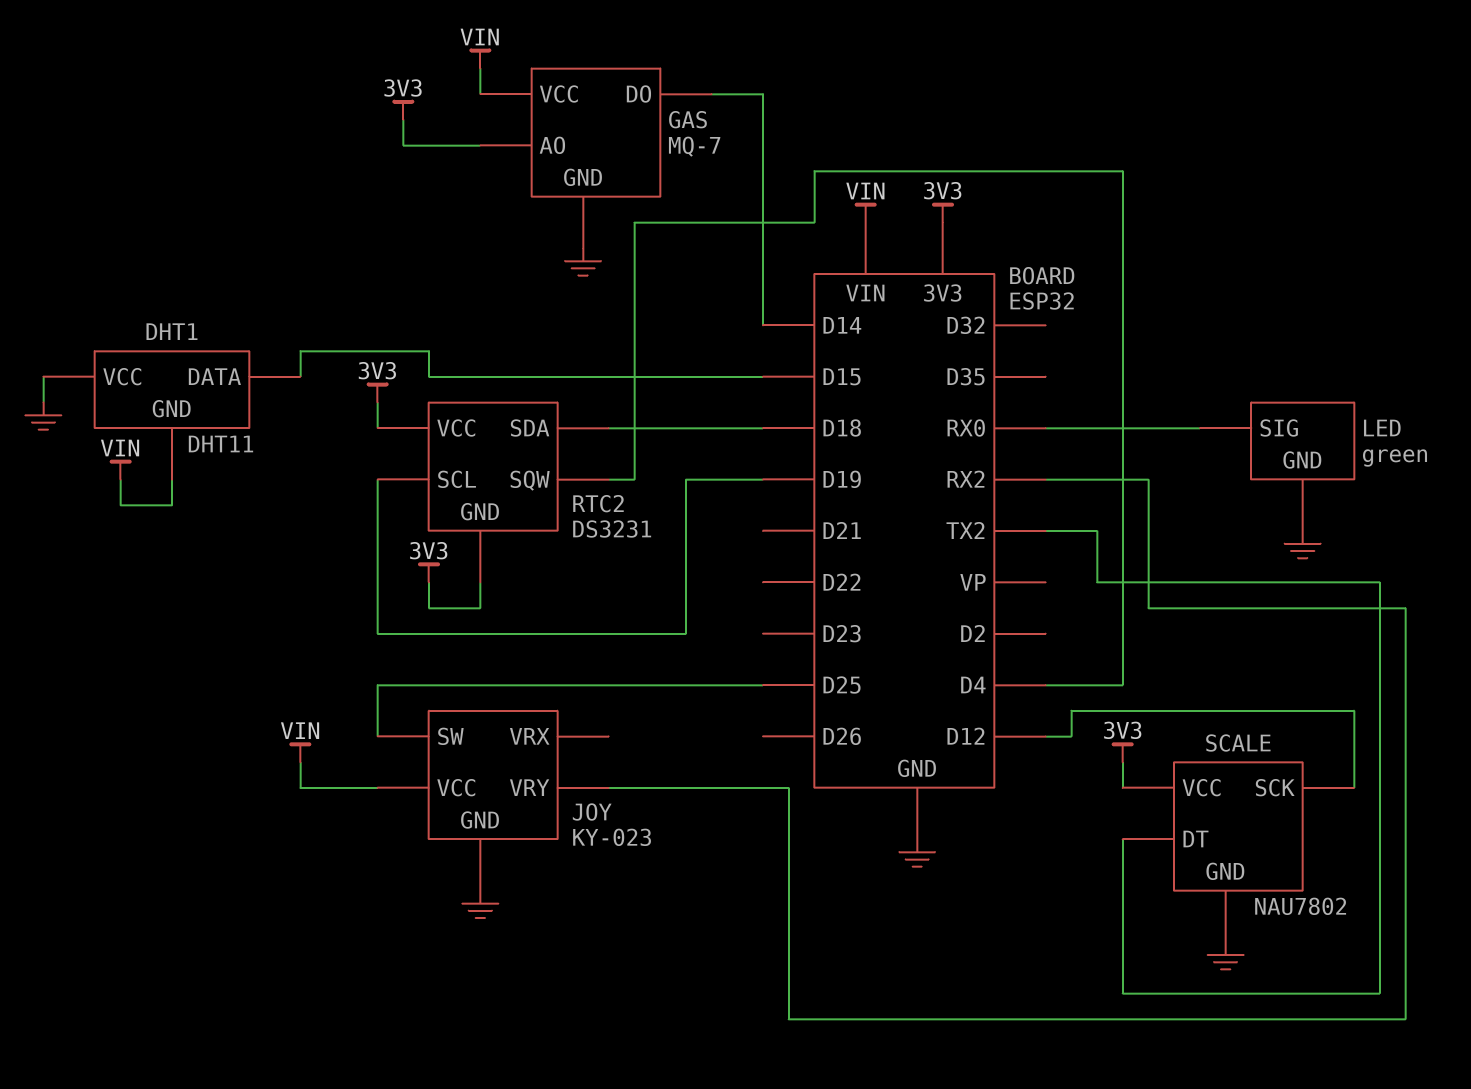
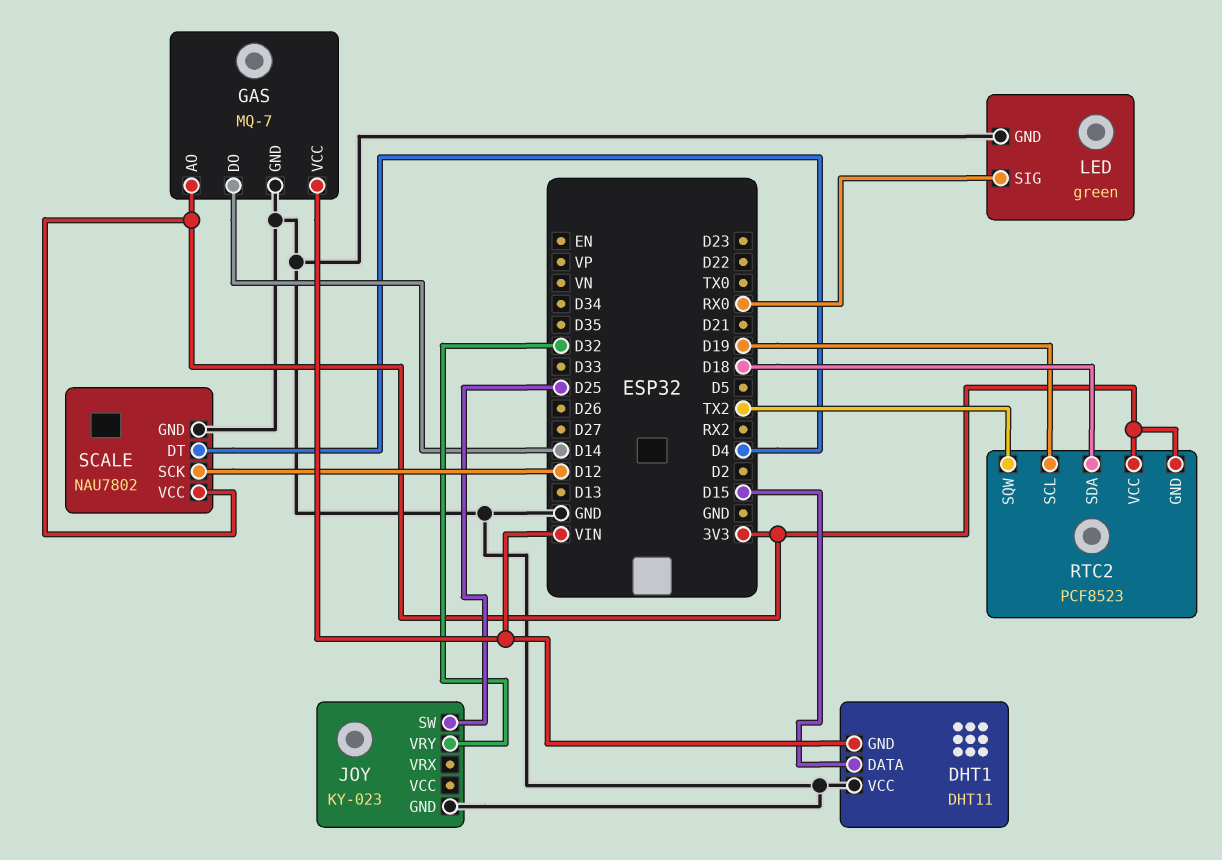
JOY pin VCC: VIN -> none
JOY pin VRY: RX2 -> D32
RTC2: DS3231 -> PCF8523
RTC2 pin SQW: D4 -> TX2
SCALE pin DT: TX2 -> D4

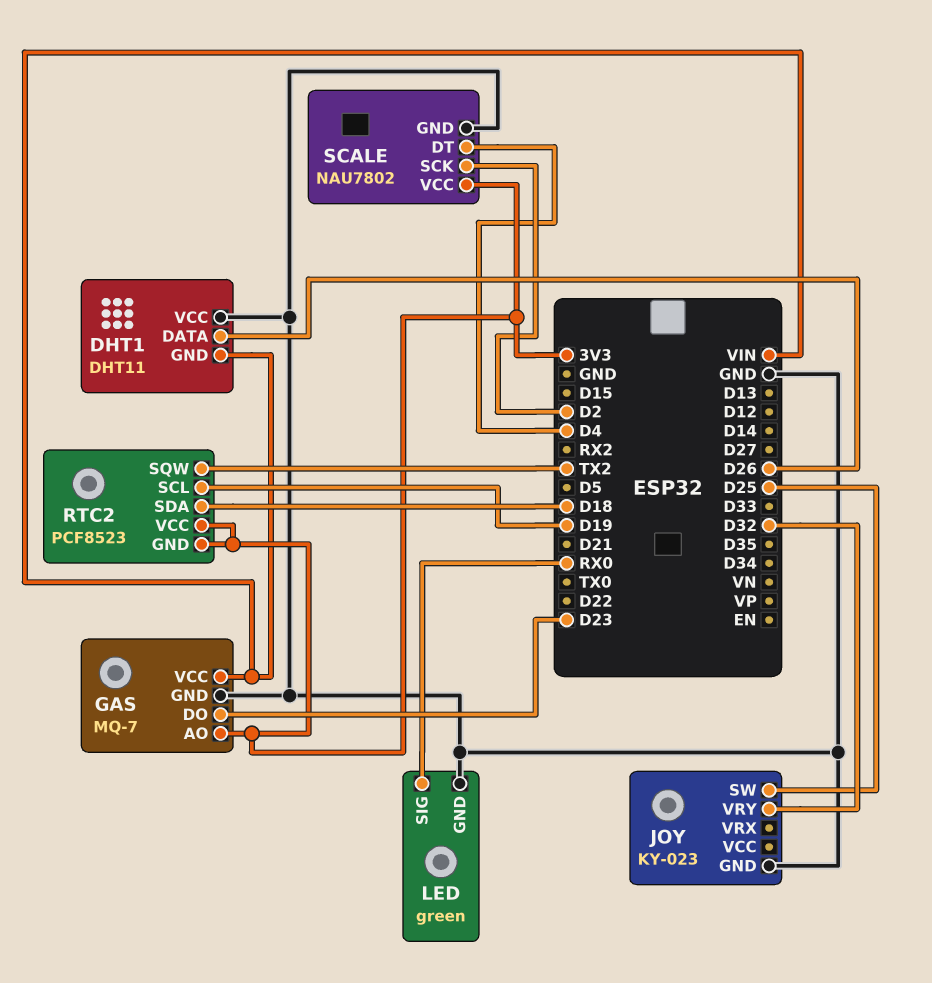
DHT1 pin DATA: D15 -> D26
GAS pin DO: D14 -> D23
SCALE pin SCK: D12 -> D2

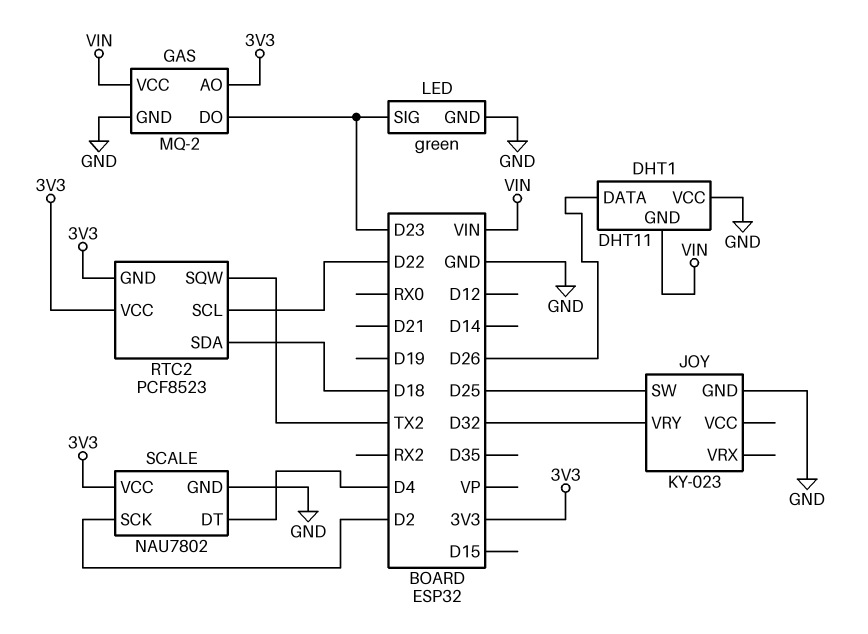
GAS: MQ-7 -> MQ-2
LED pin SIG: RX0 -> D23
RTC2 pin SCL: D19 -> D22

